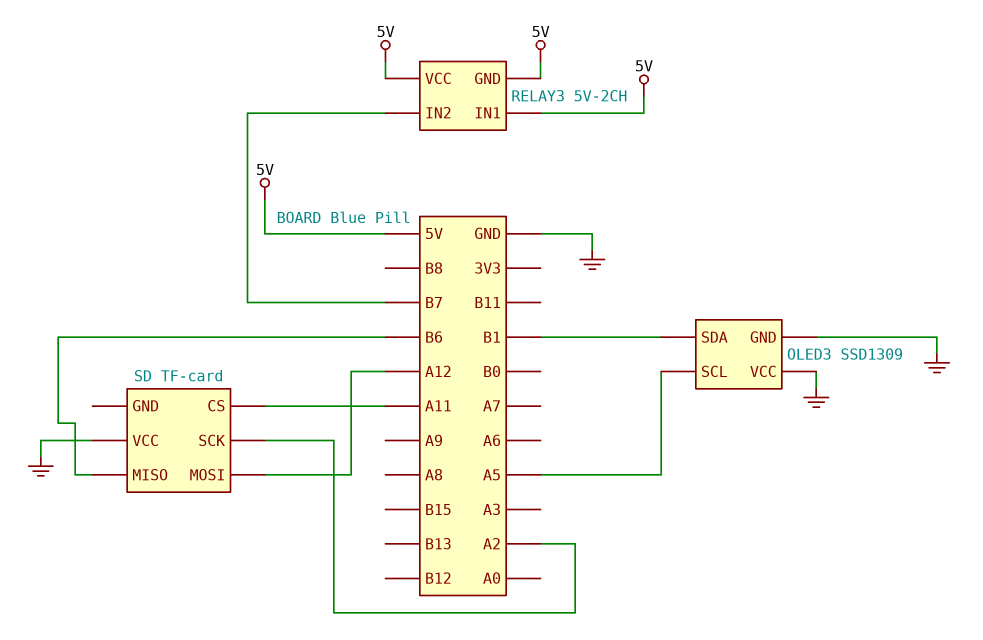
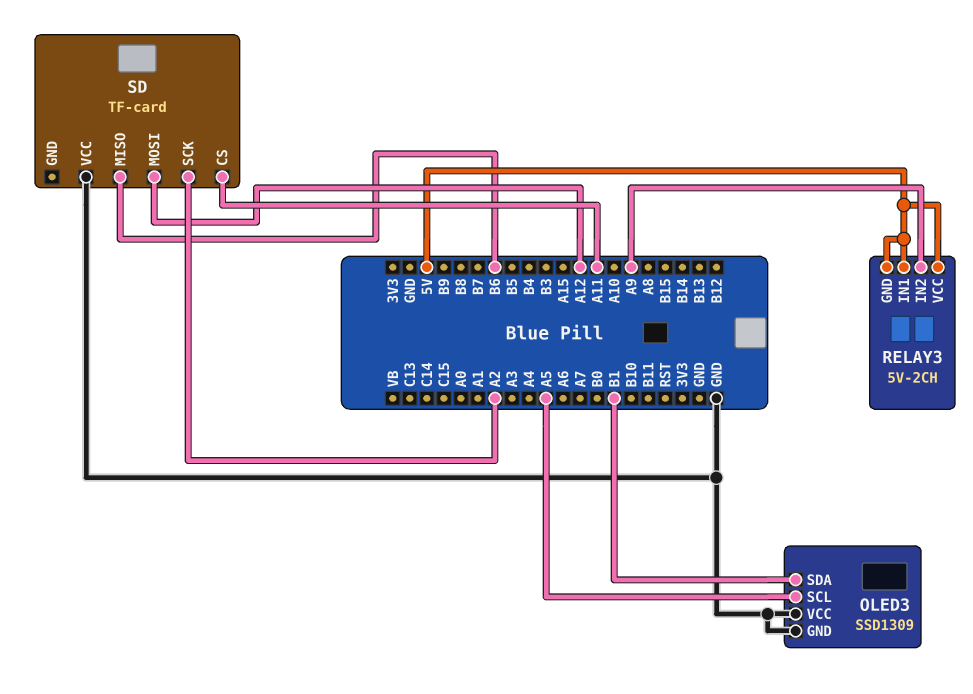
RELAY3 pin IN2: B7 -> A9

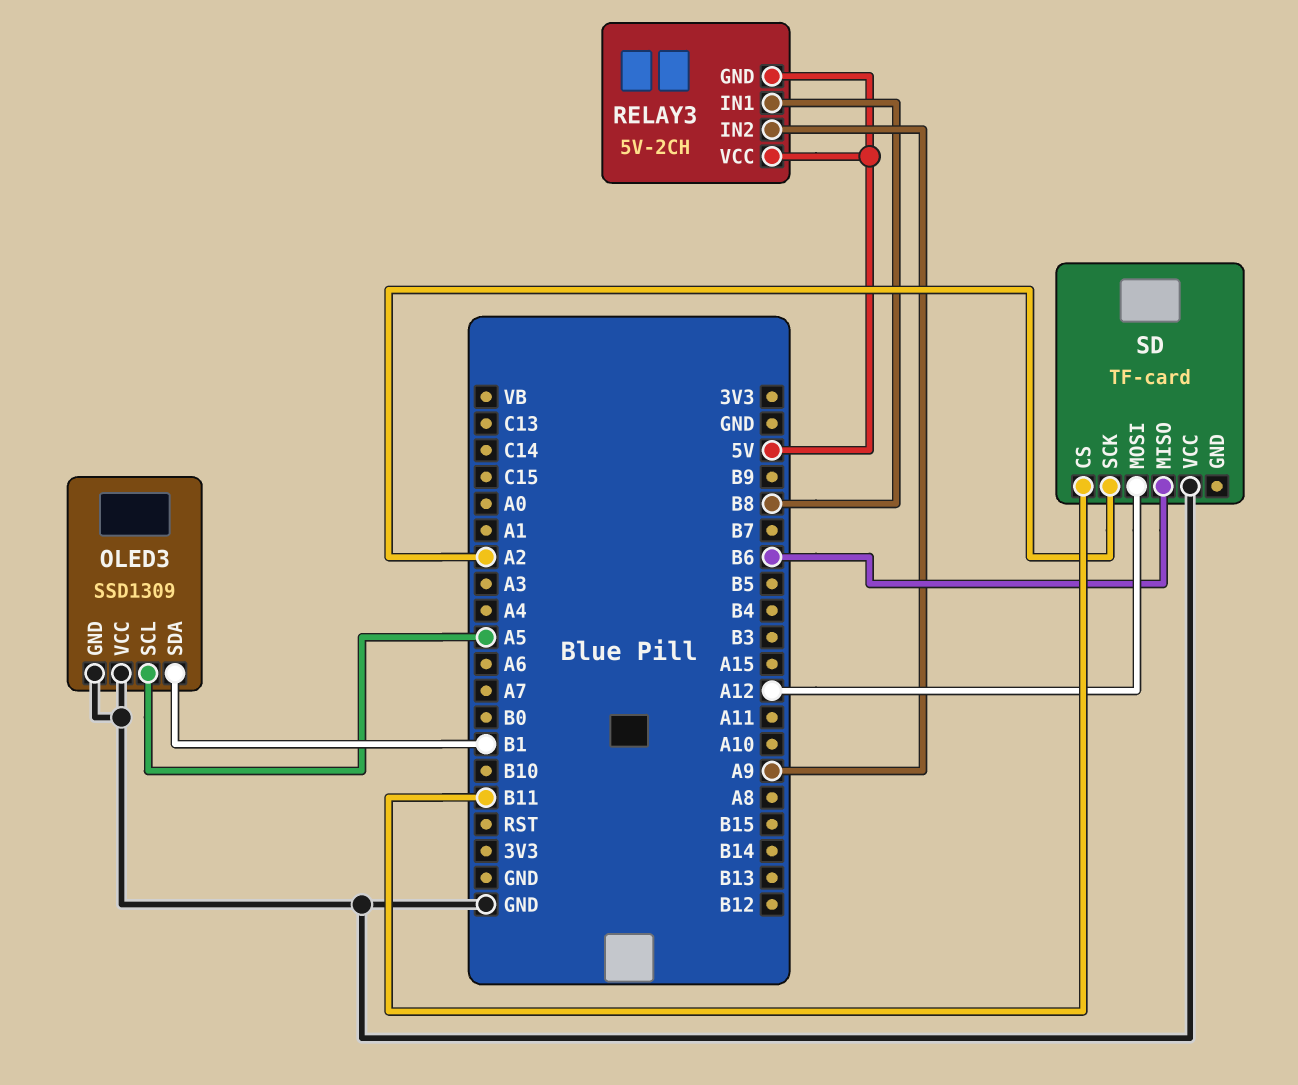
RELAY3 pin IN1: 5V -> B8
SD pin CS: A11 -> B11

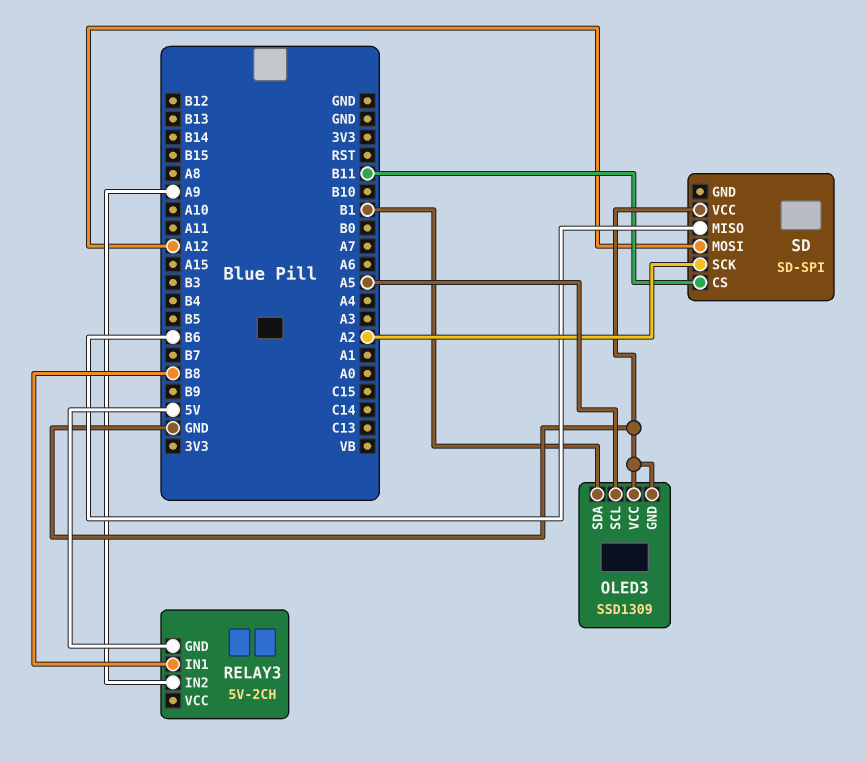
RELAY3 pin VCC: 5V -> none
SD: TF-card -> SD-SPI

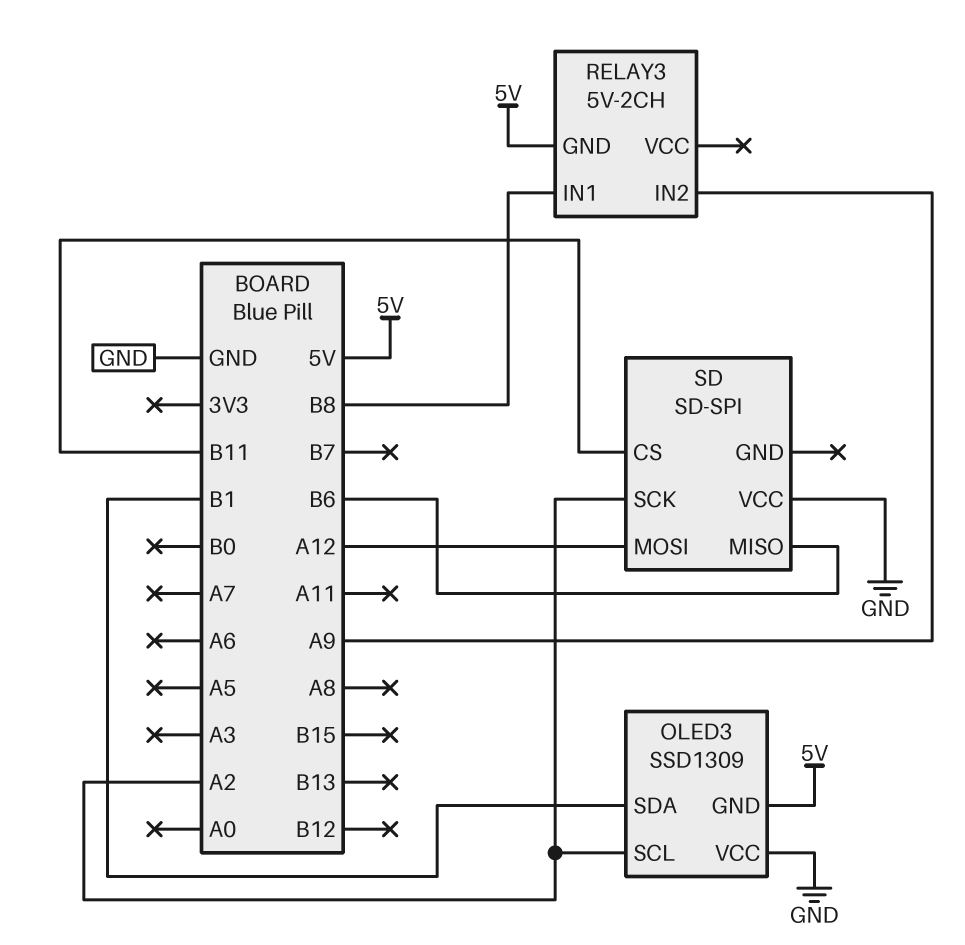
OLED3 pin GND: GND -> 5V
OLED3 pin SCL: A5 -> A2

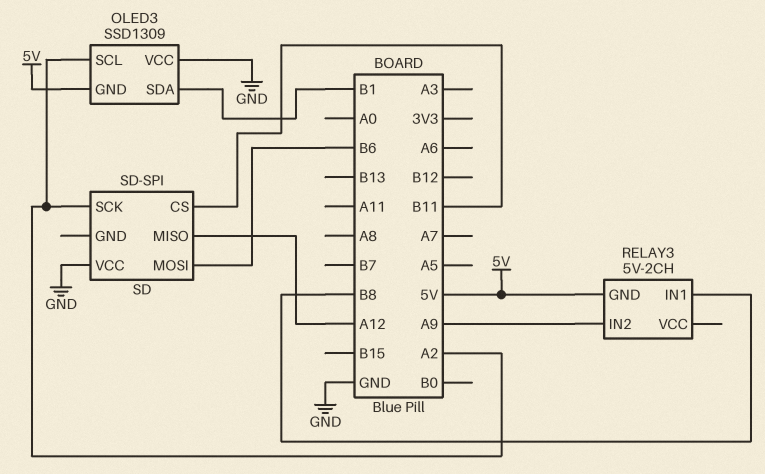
SD pin MISO: B6 -> A12
SD pin MOSI: A12 -> B6

